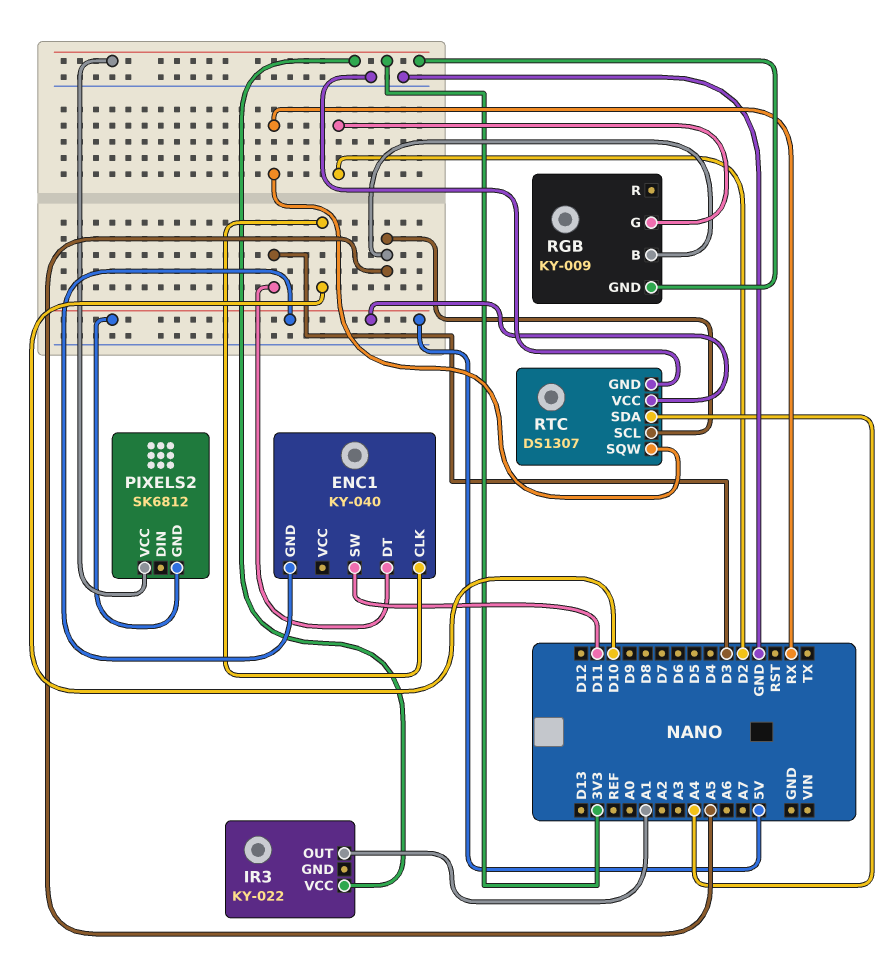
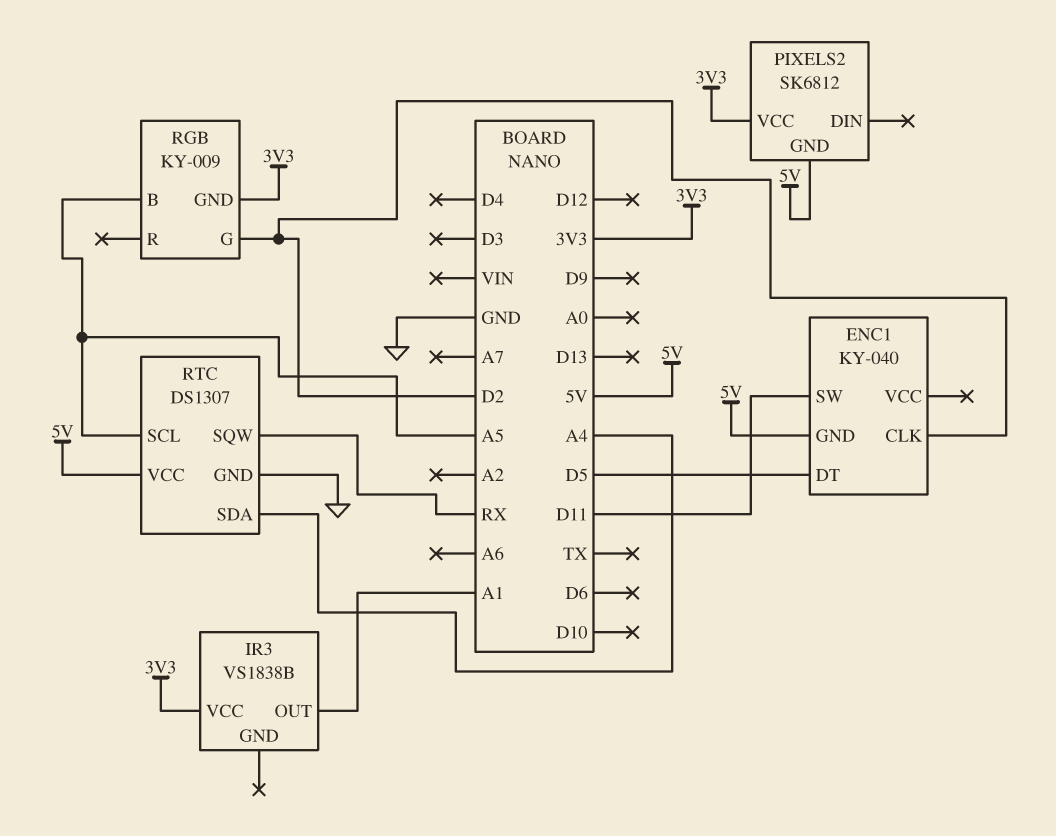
ENC1 pin CLK: D10 -> D2
ENC1 pin DT: D3 -> D5
IR3: KY-022 -> VS1838B

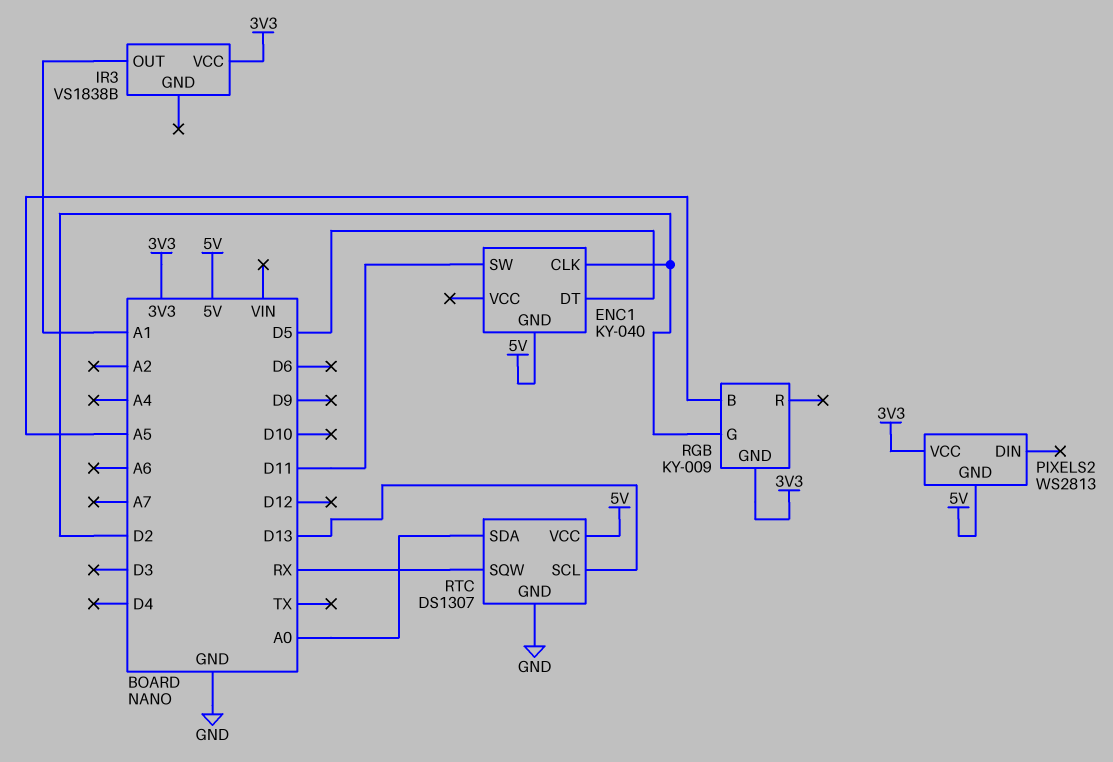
PIXELS2: SK6812 -> WS2813
RTC pin SCL: A5 -> D13
RTC pin SDA: A4 -> A0

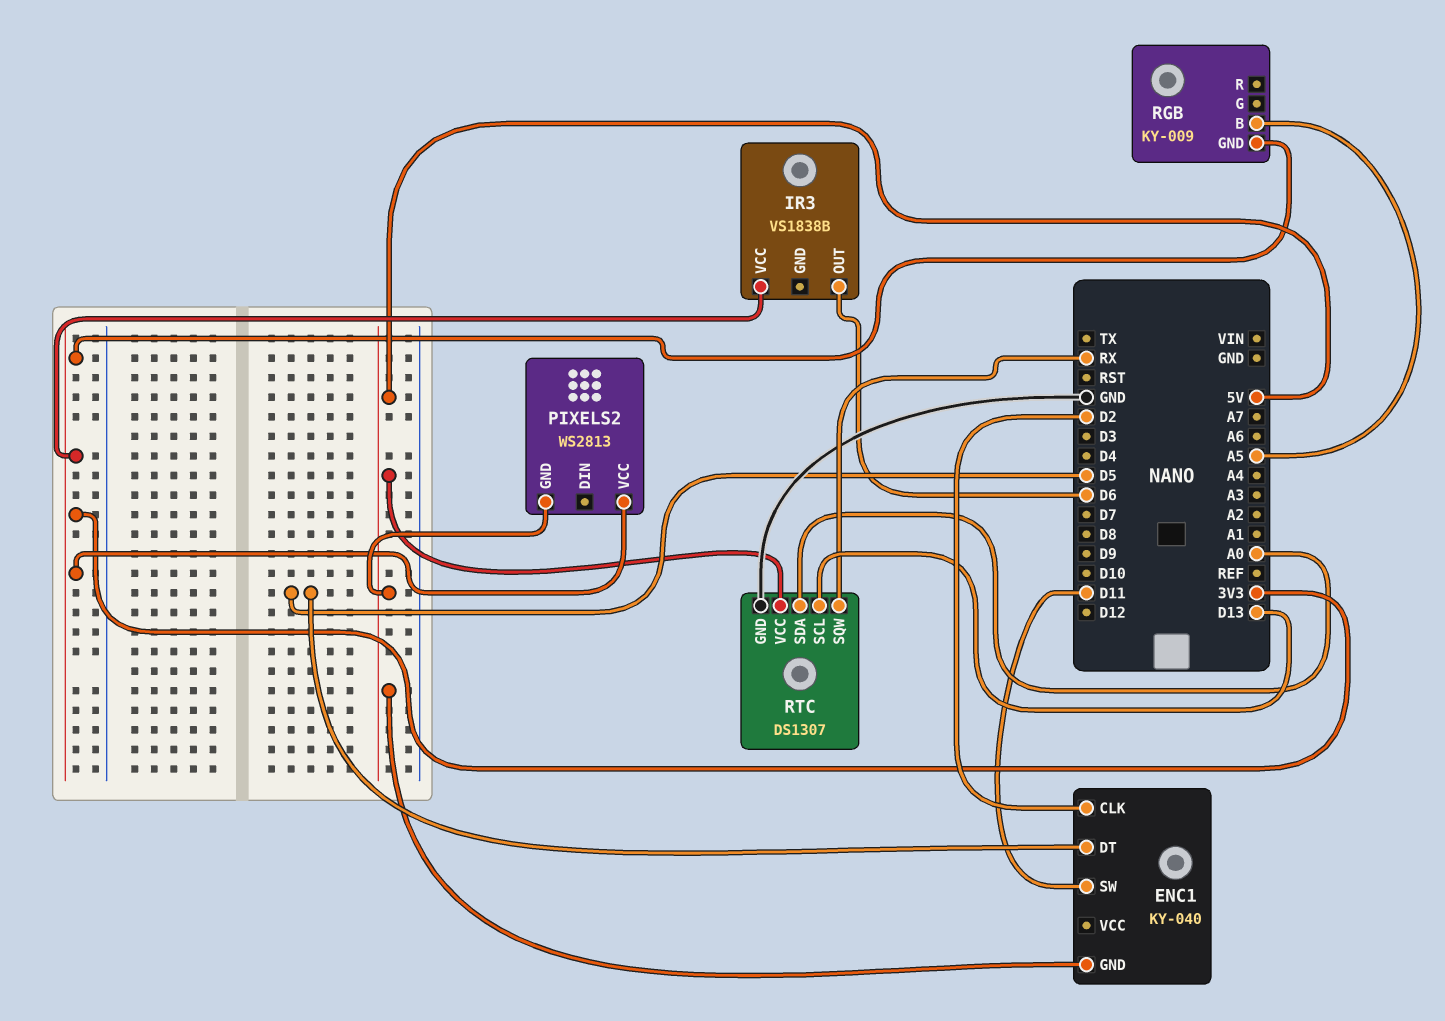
IR3 pin OUT: A1 -> D6
RGB pin G: D2 -> none

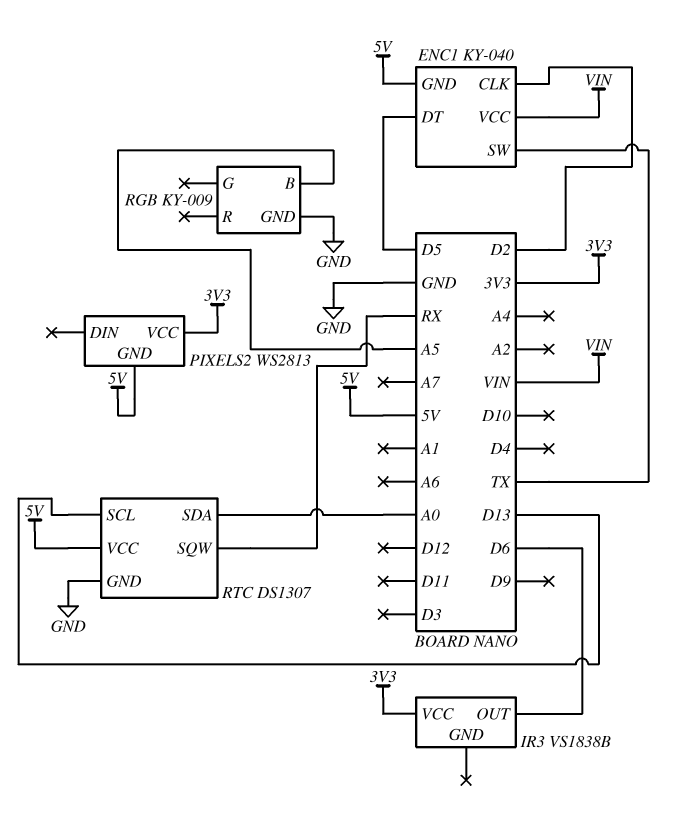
ENC1 pin SW: D11 -> TX
ENC1 pin VCC: none -> VIN
RGB pin GND: 3V3 -> GND

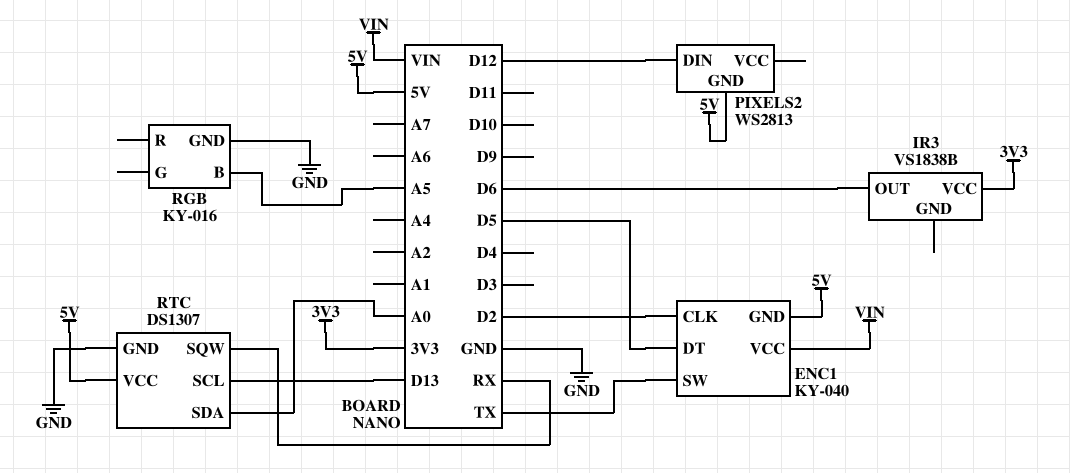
PIXELS2 pin DIN: none -> D12
PIXELS2 pin VCC: 3V3 -> none
RGB: KY-009 -> KY-016

